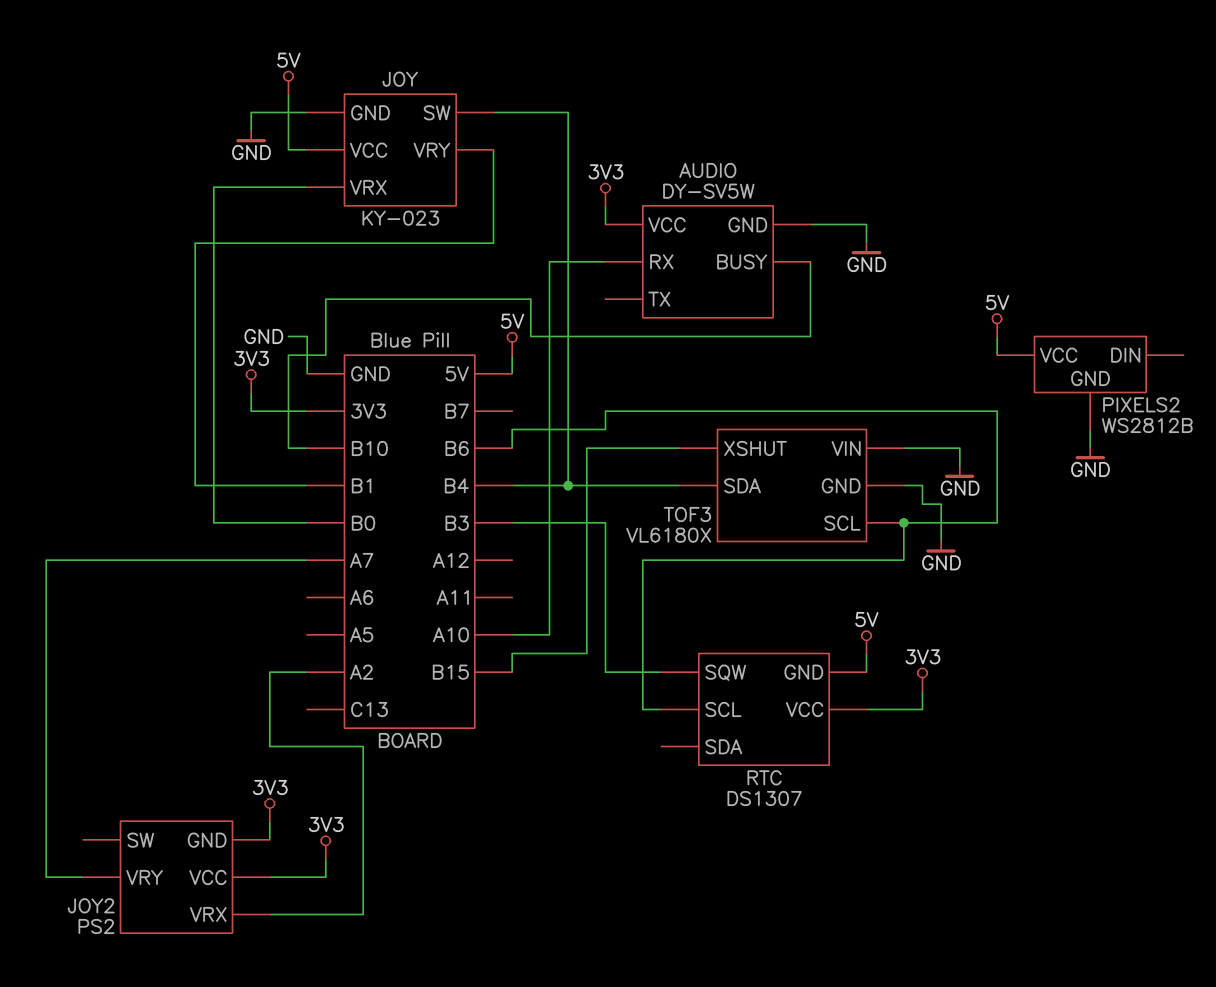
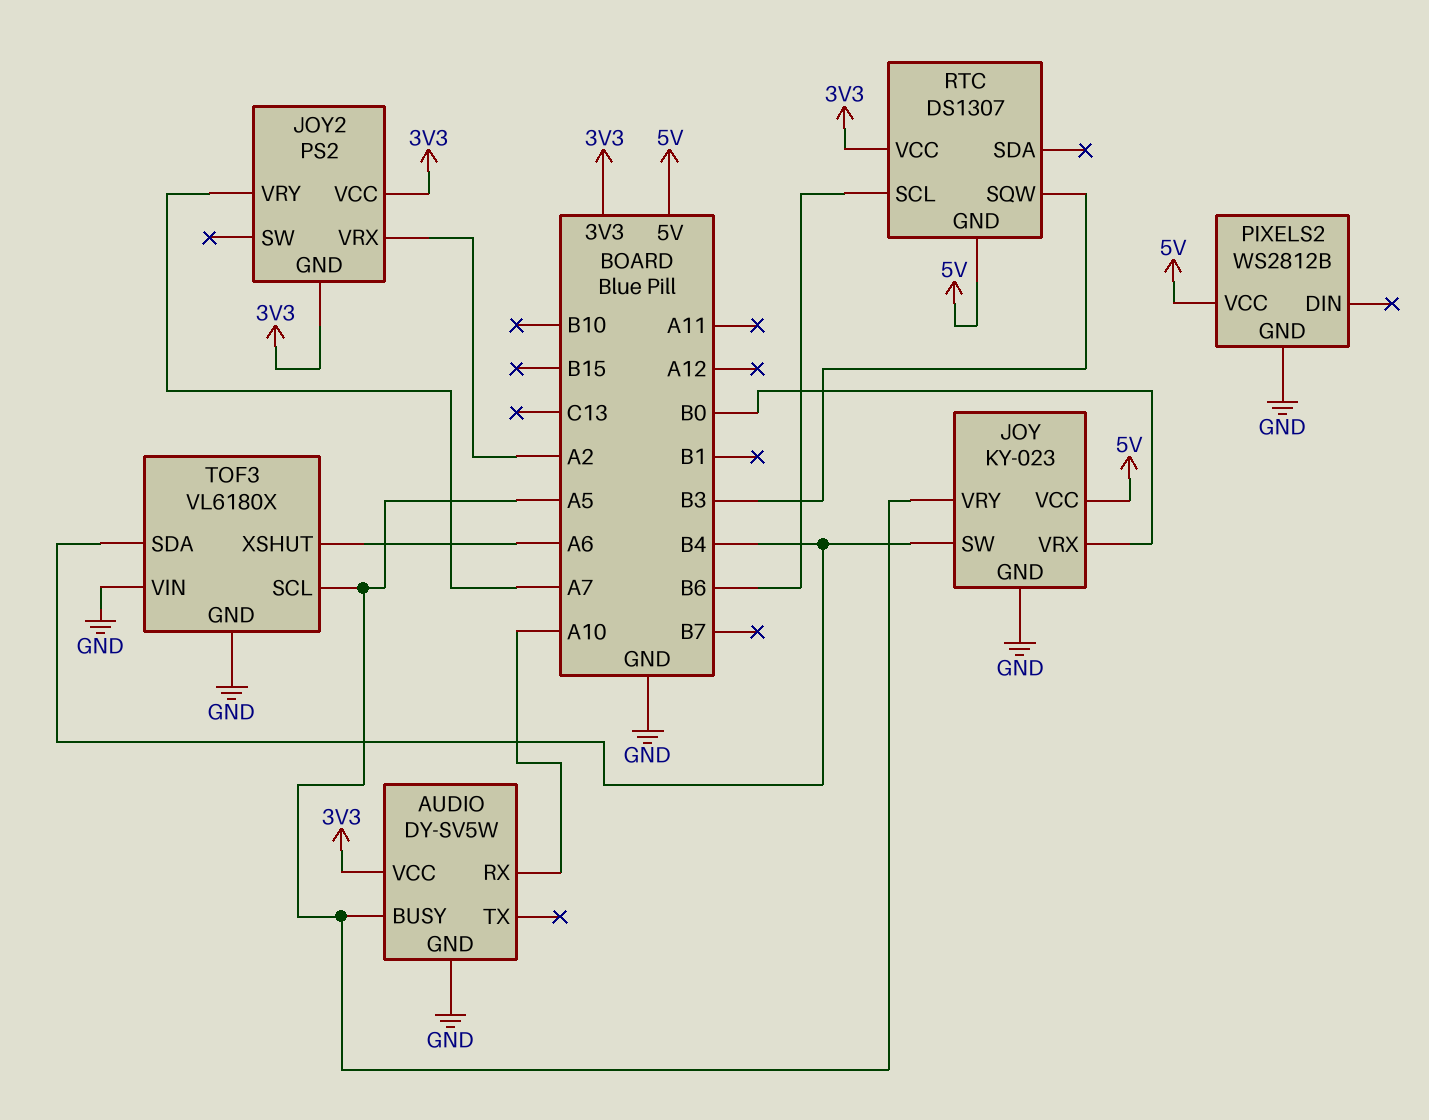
AUDIO pin BUSY: B10 -> A5
JOY pin VRY: B1 -> A5
TOF3 pin SCL: B6 -> A5
TOF3 pin XSHUT: B15 -> A6

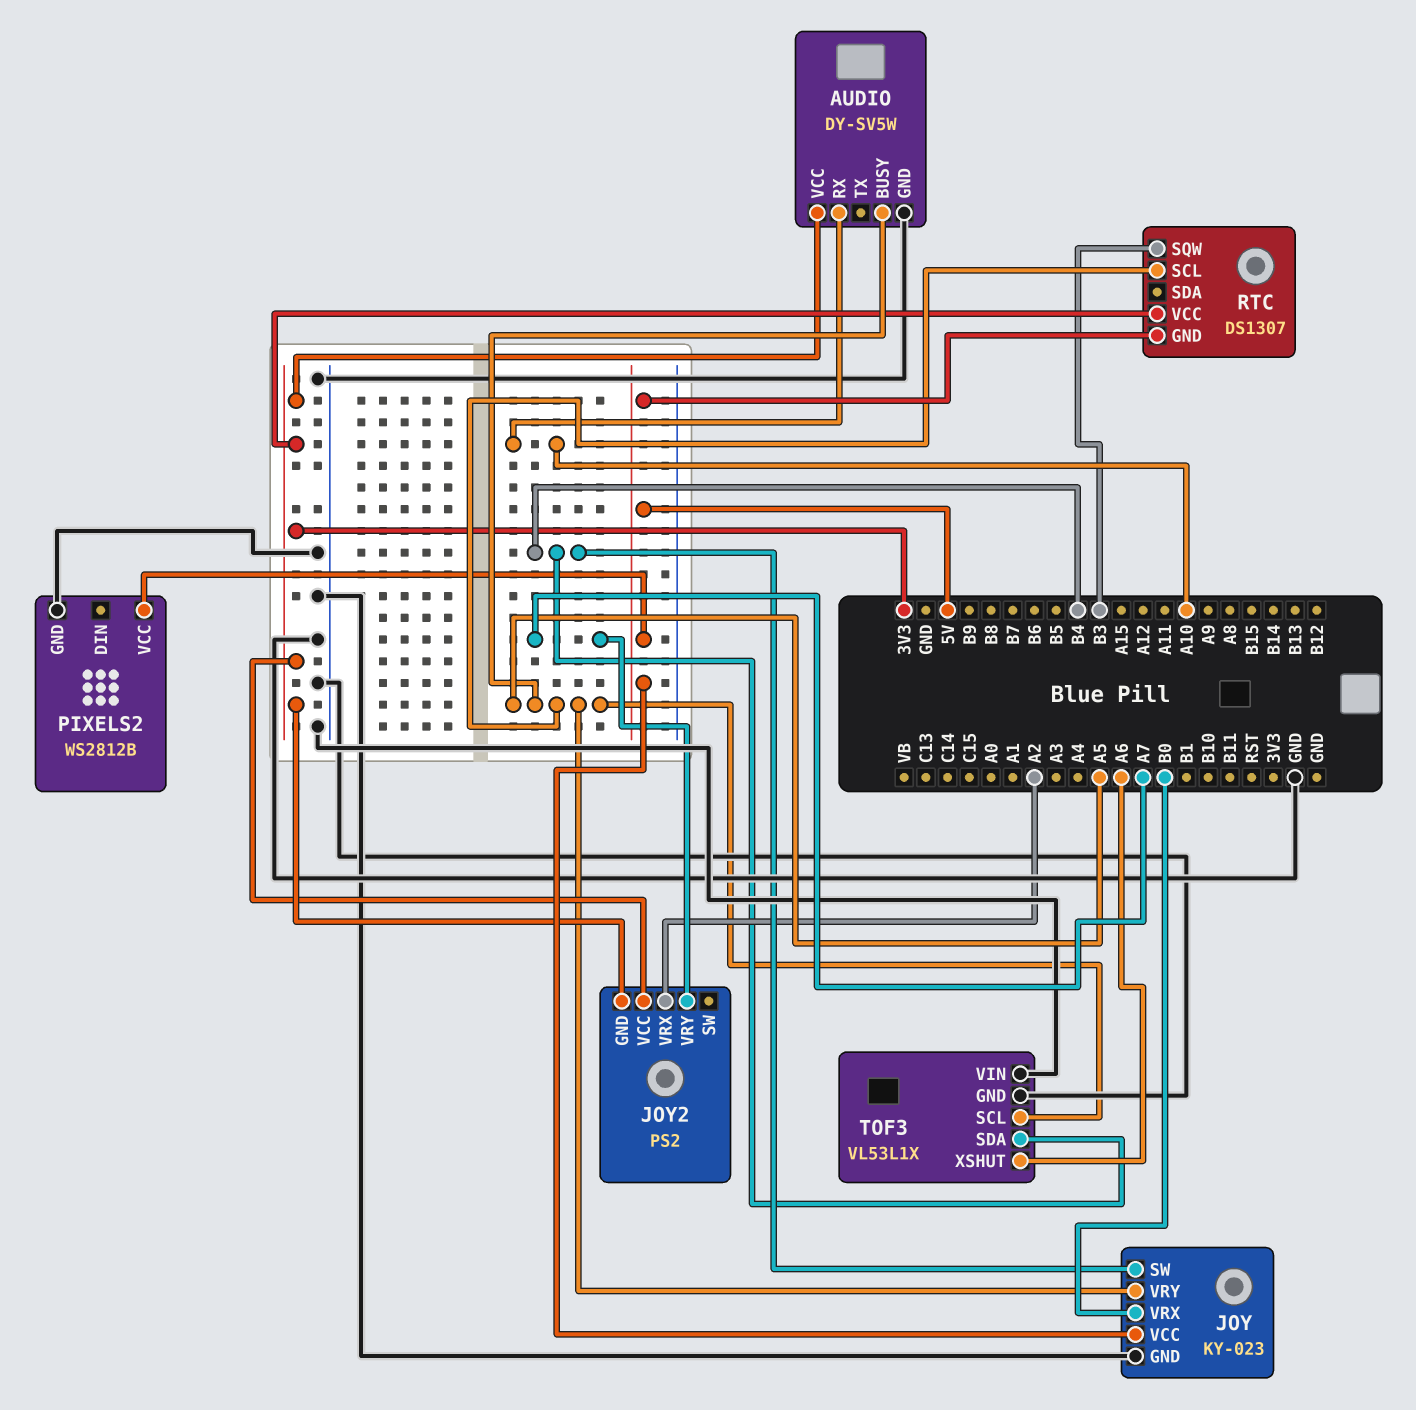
RTC pin SCL: B6 -> A5
TOF3: VL6180X -> VL53L1X

